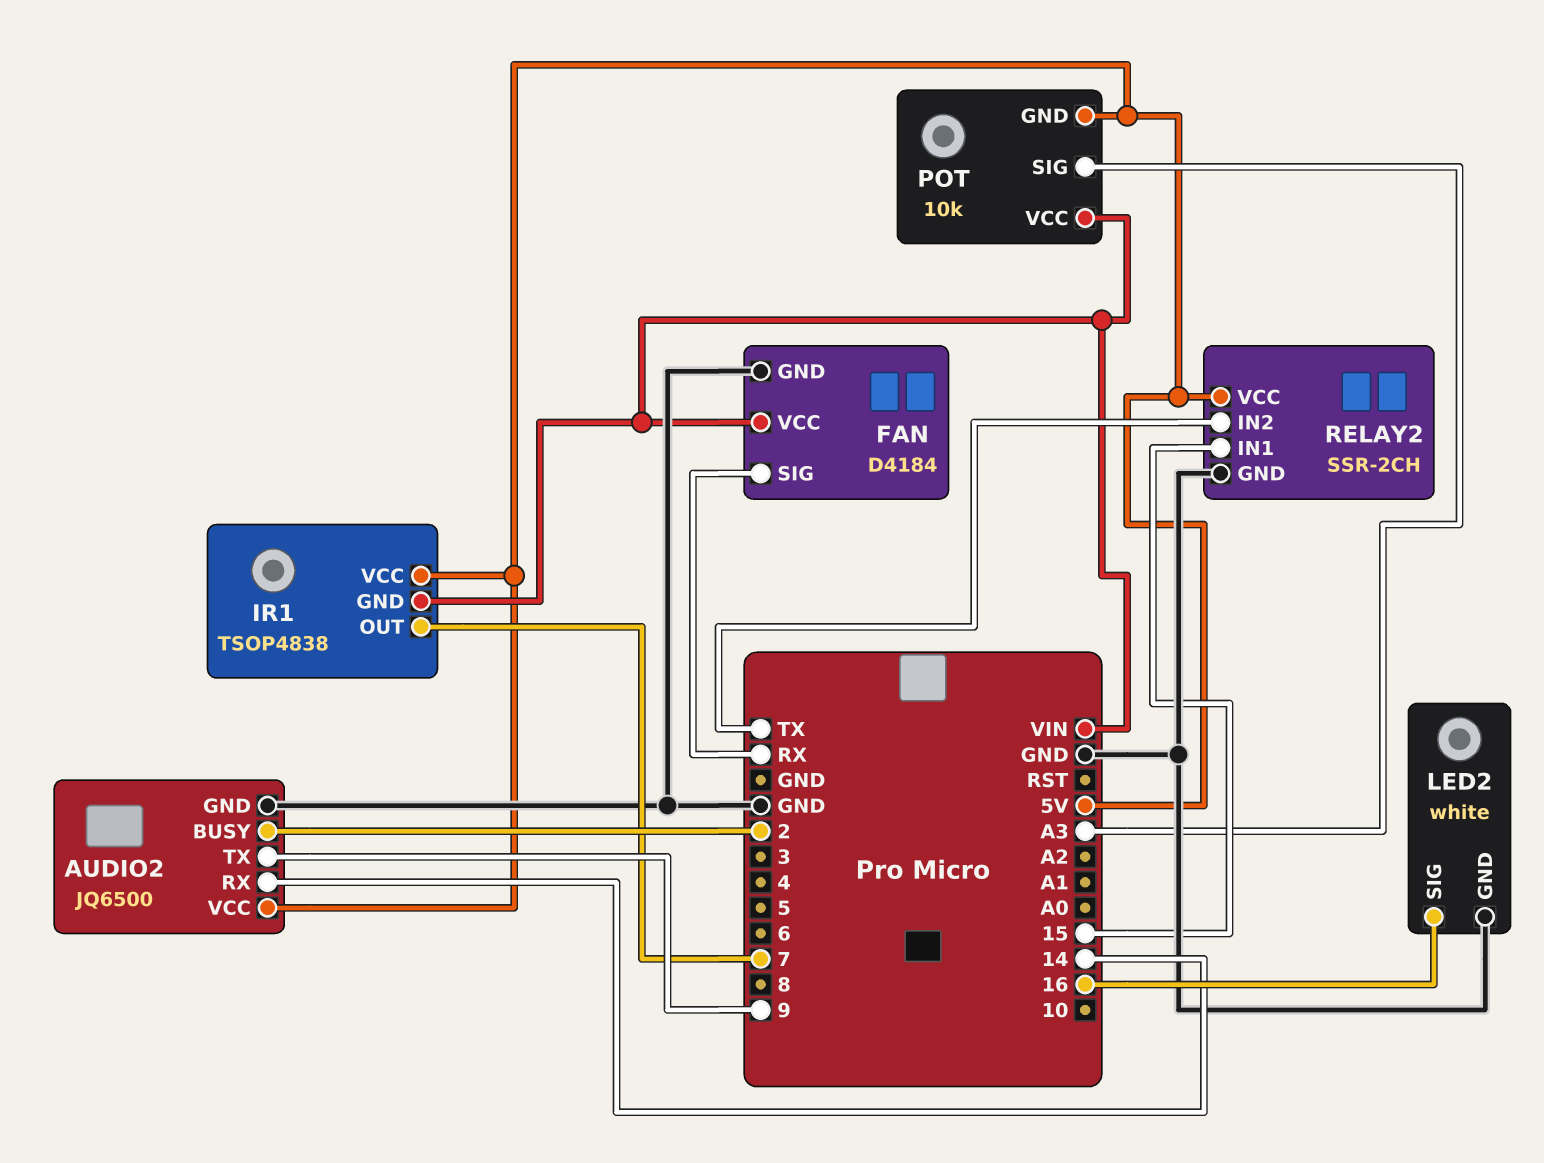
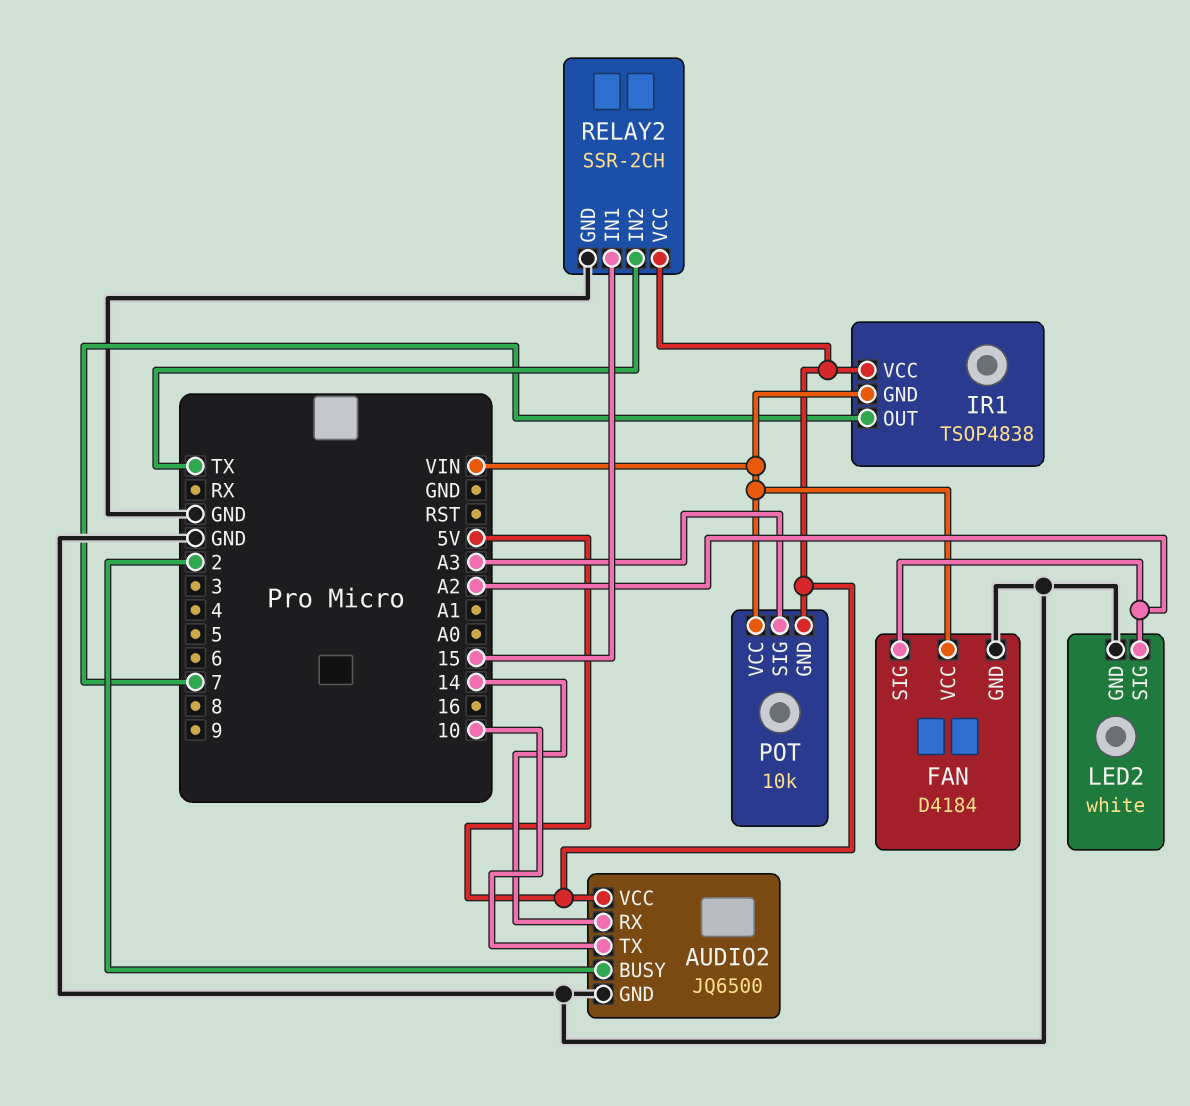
AUDIO2 pin TX: 9 -> 10
FAN pin SIG: RX -> A2
LED2 pin SIG: 16 -> A2

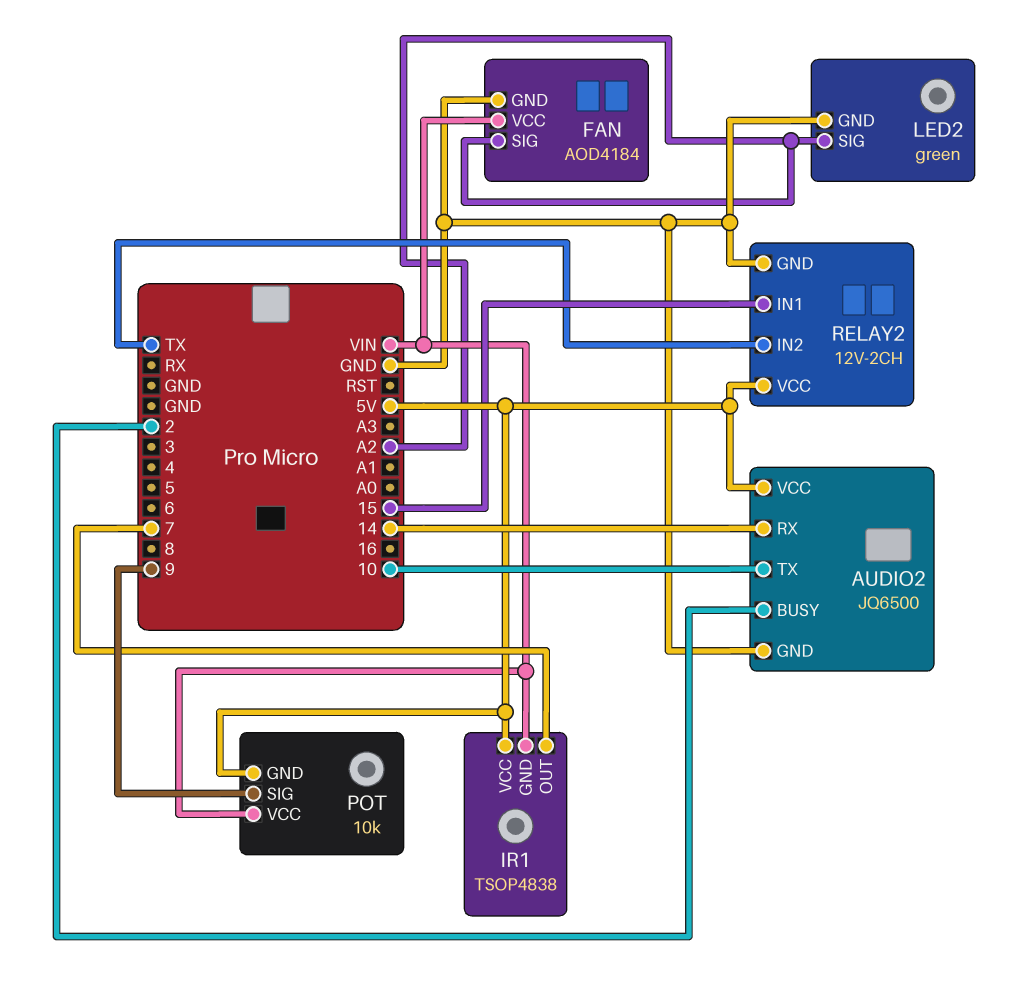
FAN: D4184 -> AOD4184
LED2: white -> green
POT pin SIG: A3 -> 9
RELAY2: SSR-2CH -> 12V-2CH

